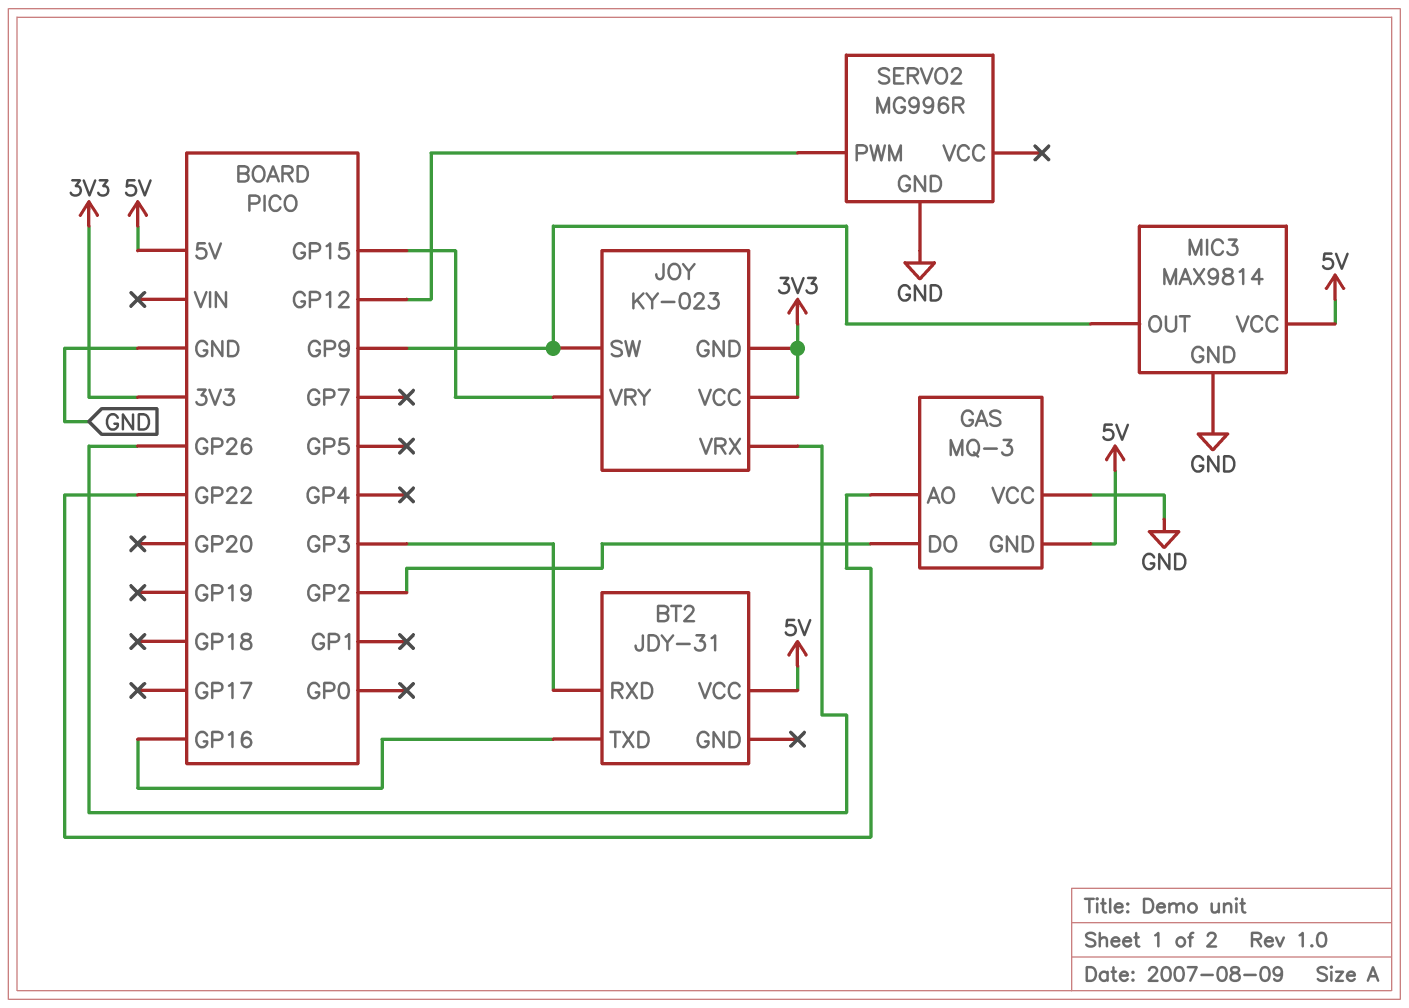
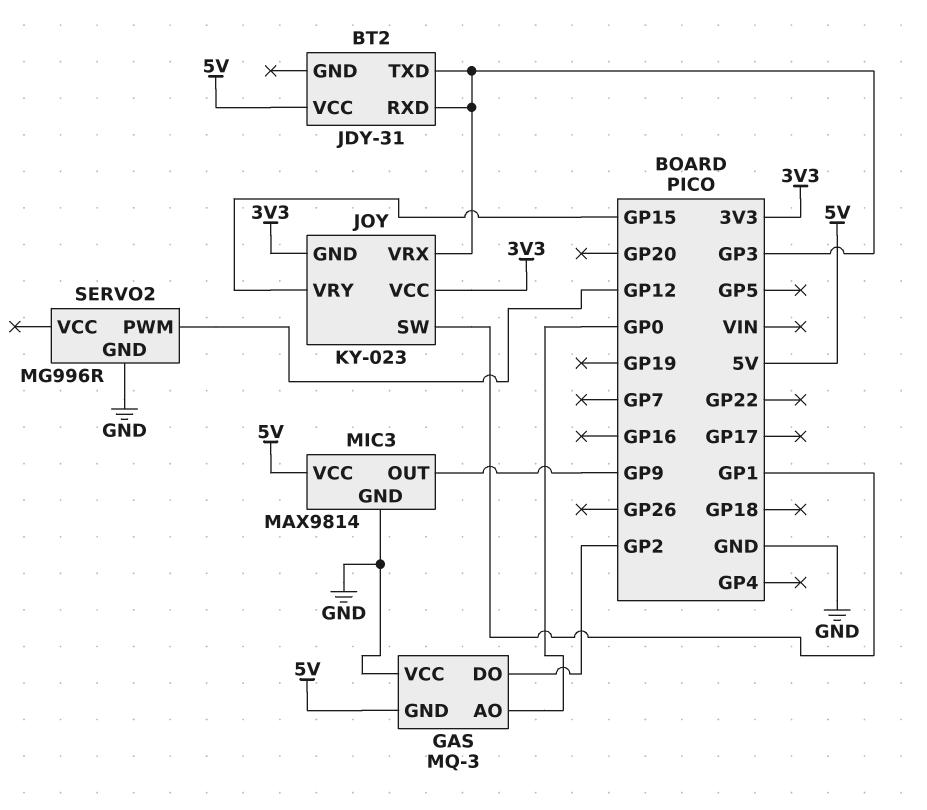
BT2 pin TXD: GP16 -> GP3
GAS pin AO: GP22 -> GP0
JOY pin SW: GP9 -> GP1
JOY pin VRX: GP26 -> GP3

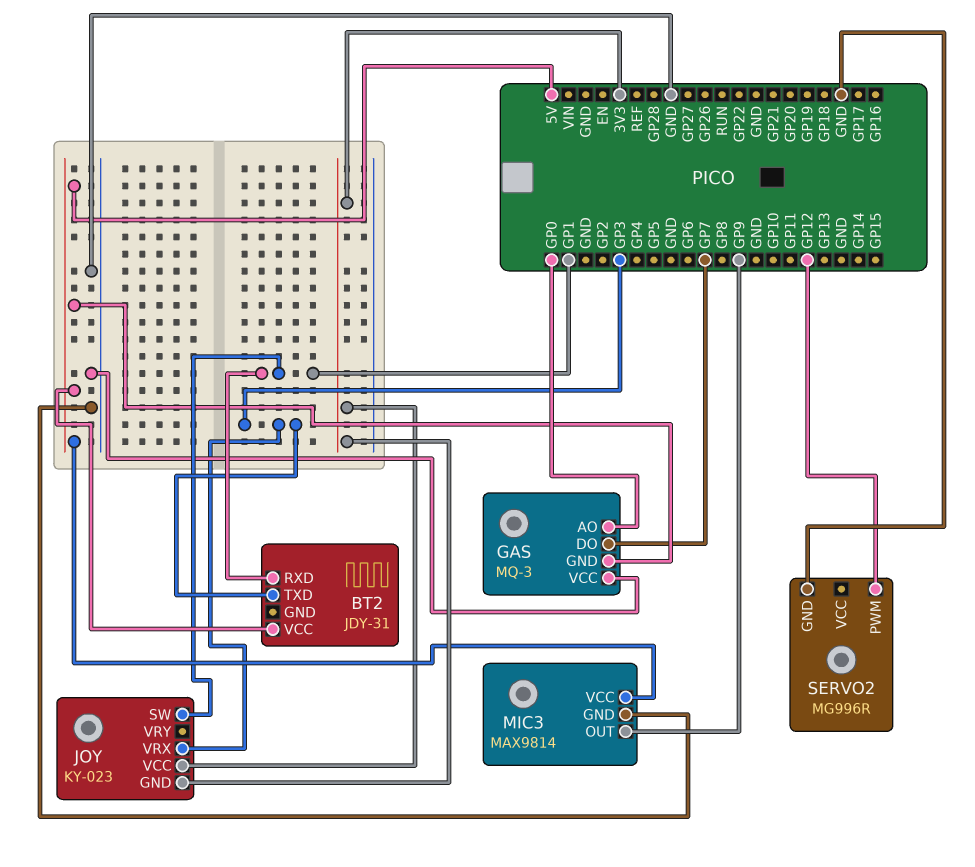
BT2 pin RXD: GP3 -> GP1
GAS pin DO: GP2 -> GP7
JOY pin VRY: GP15 -> none

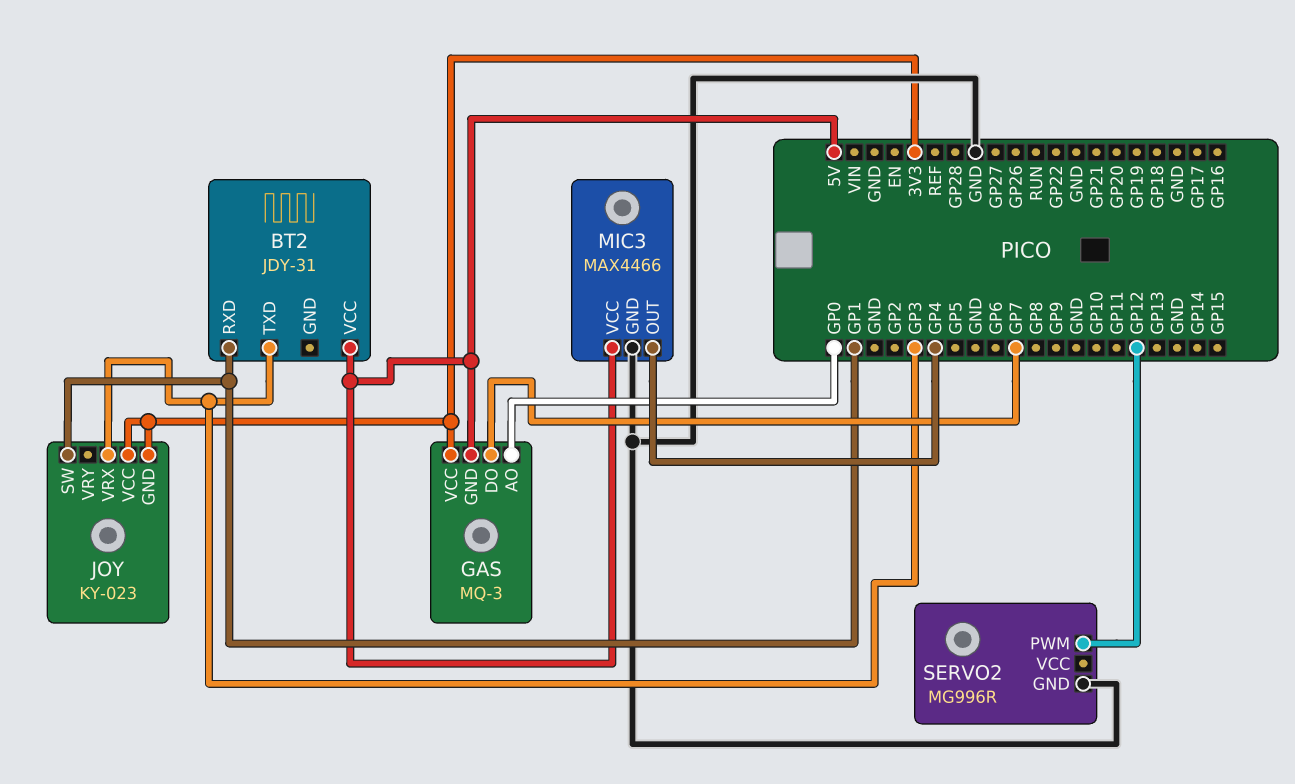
GAS pin VCC: GND -> 3V3
MIC3: MAX9814 -> MAX4466
MIC3 pin OUT: GP9 -> GP4

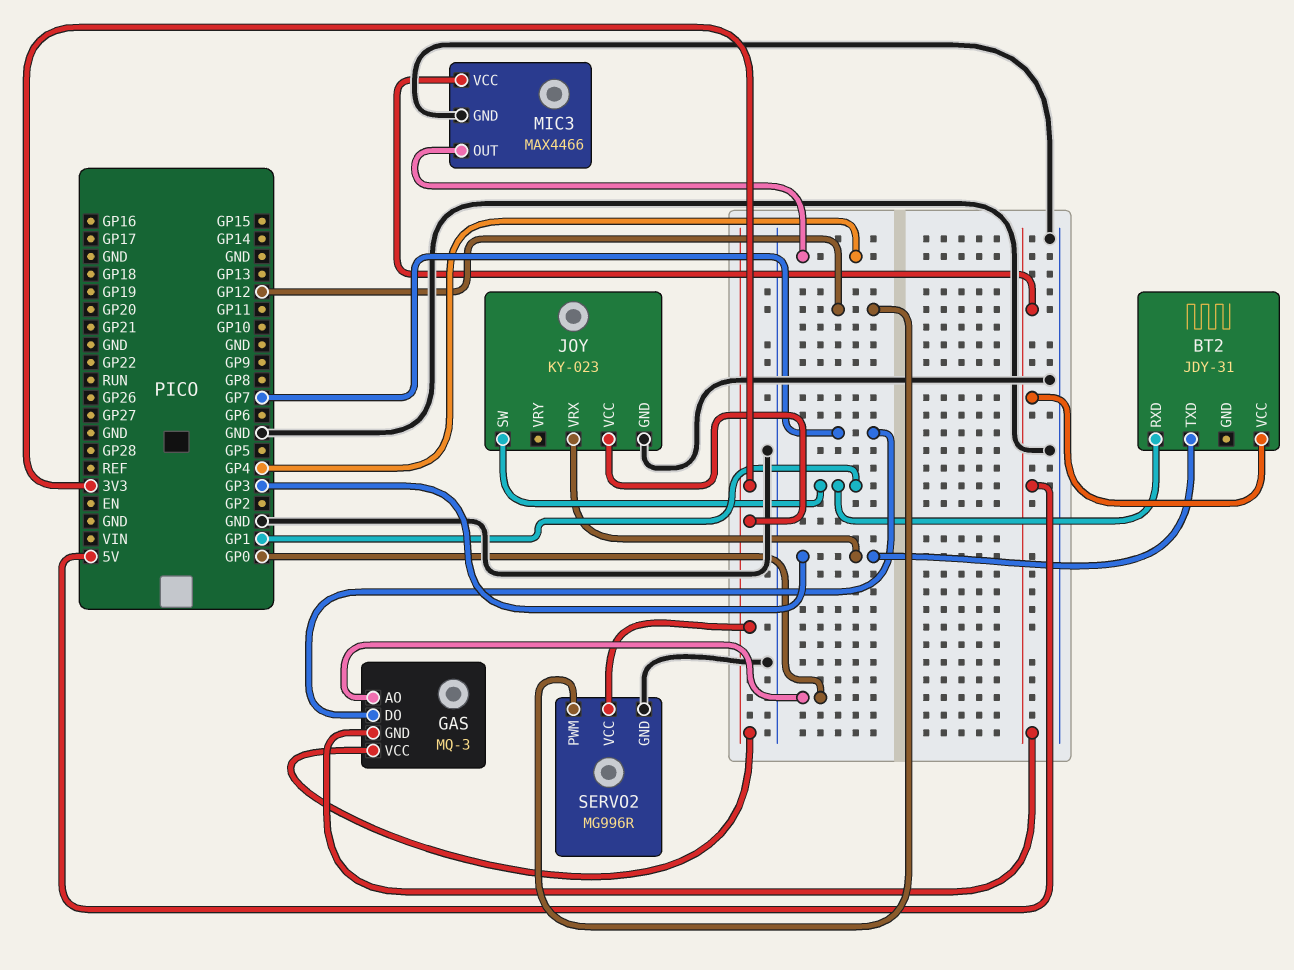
JOY pin GND: 3V3 -> GND
SERVO2 pin VCC: none -> 3V3

